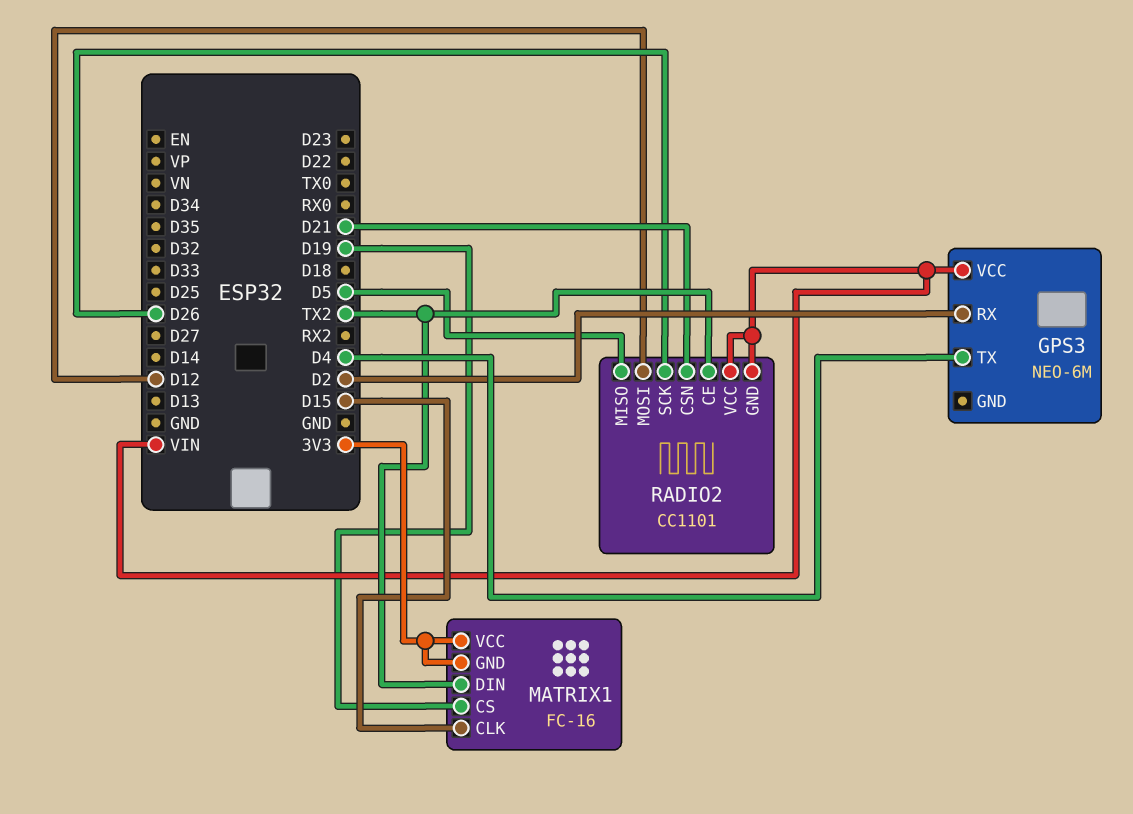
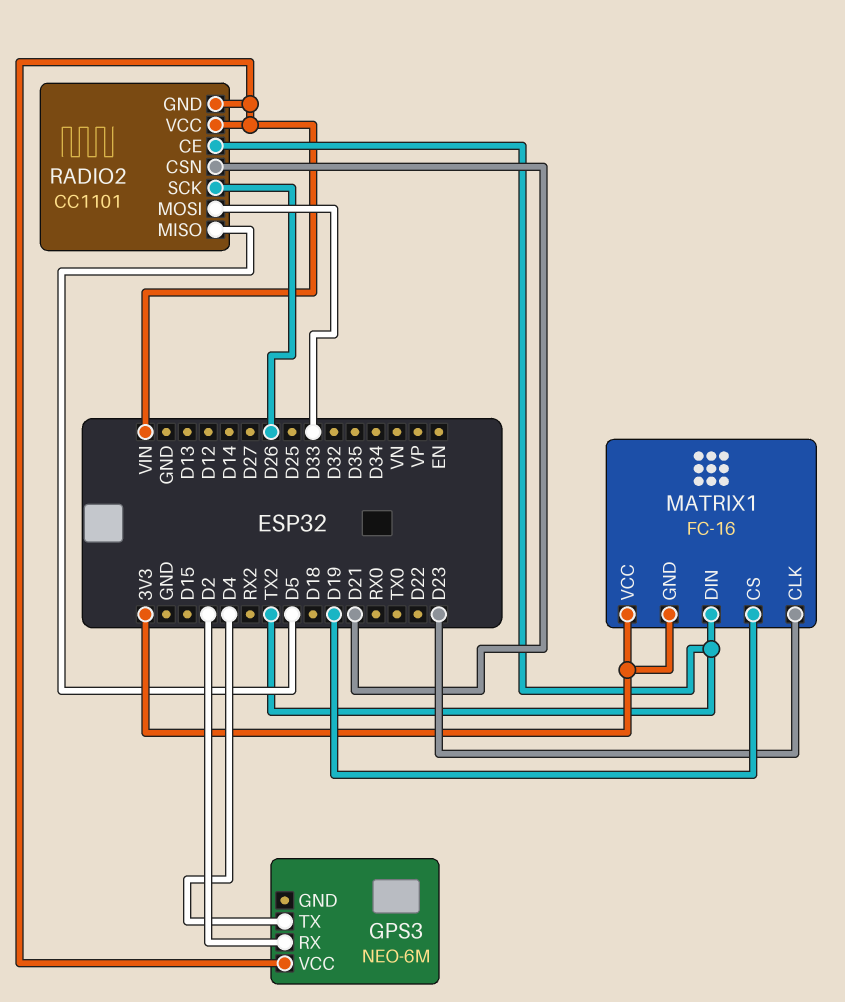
MATRIX1 pin CLK: D15 -> D23
RADIO2 pin MOSI: D12 -> D33

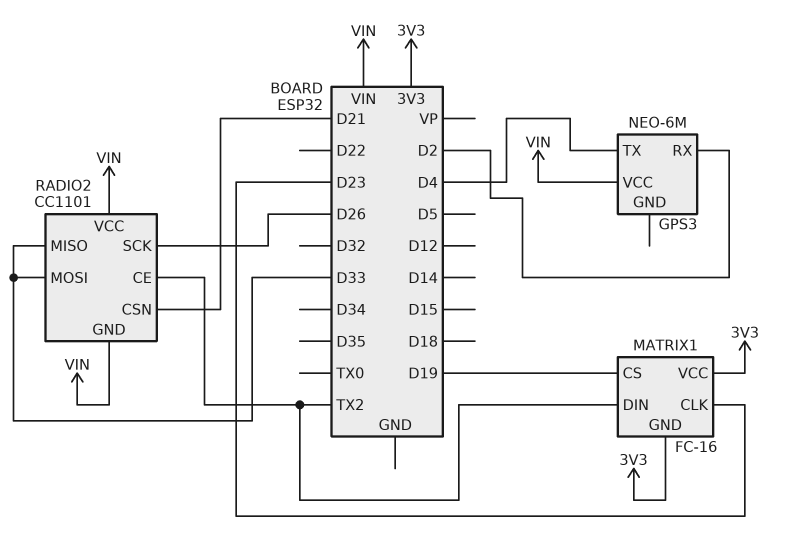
RADIO2 pin MISO: D5 -> D33

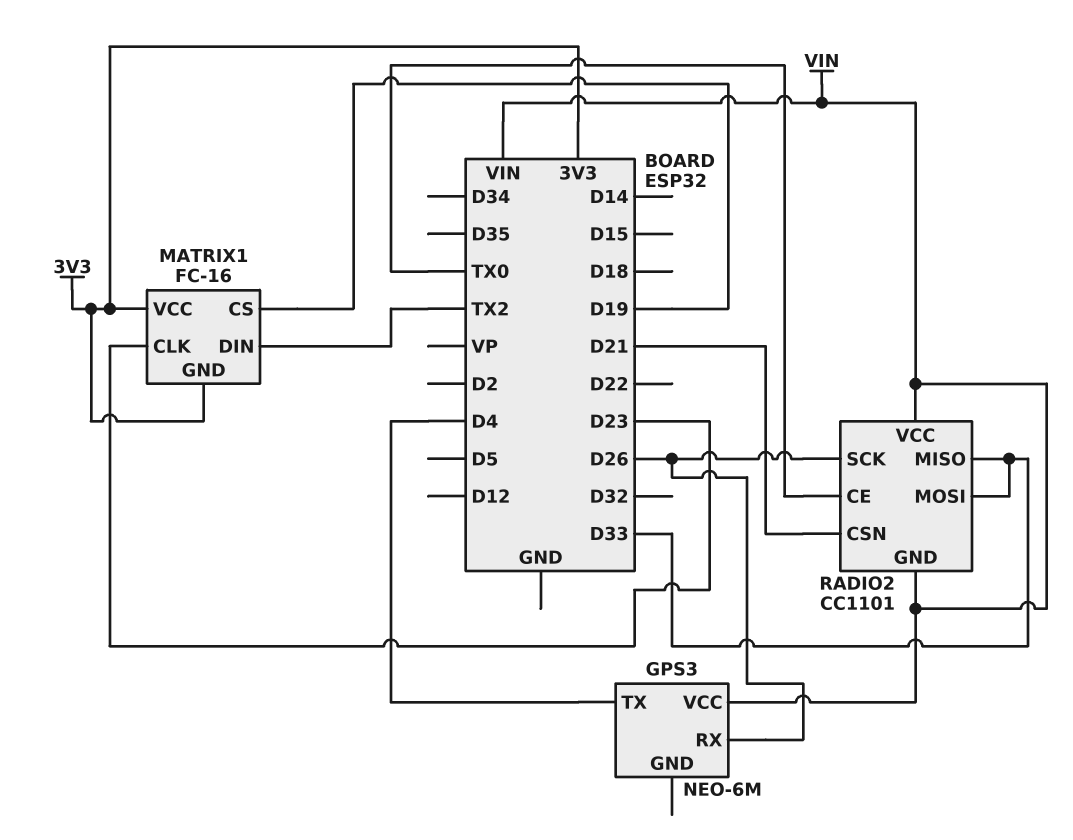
GPS3 pin RX: D2 -> D26
RADIO2 pin CE: TX2 -> TX0

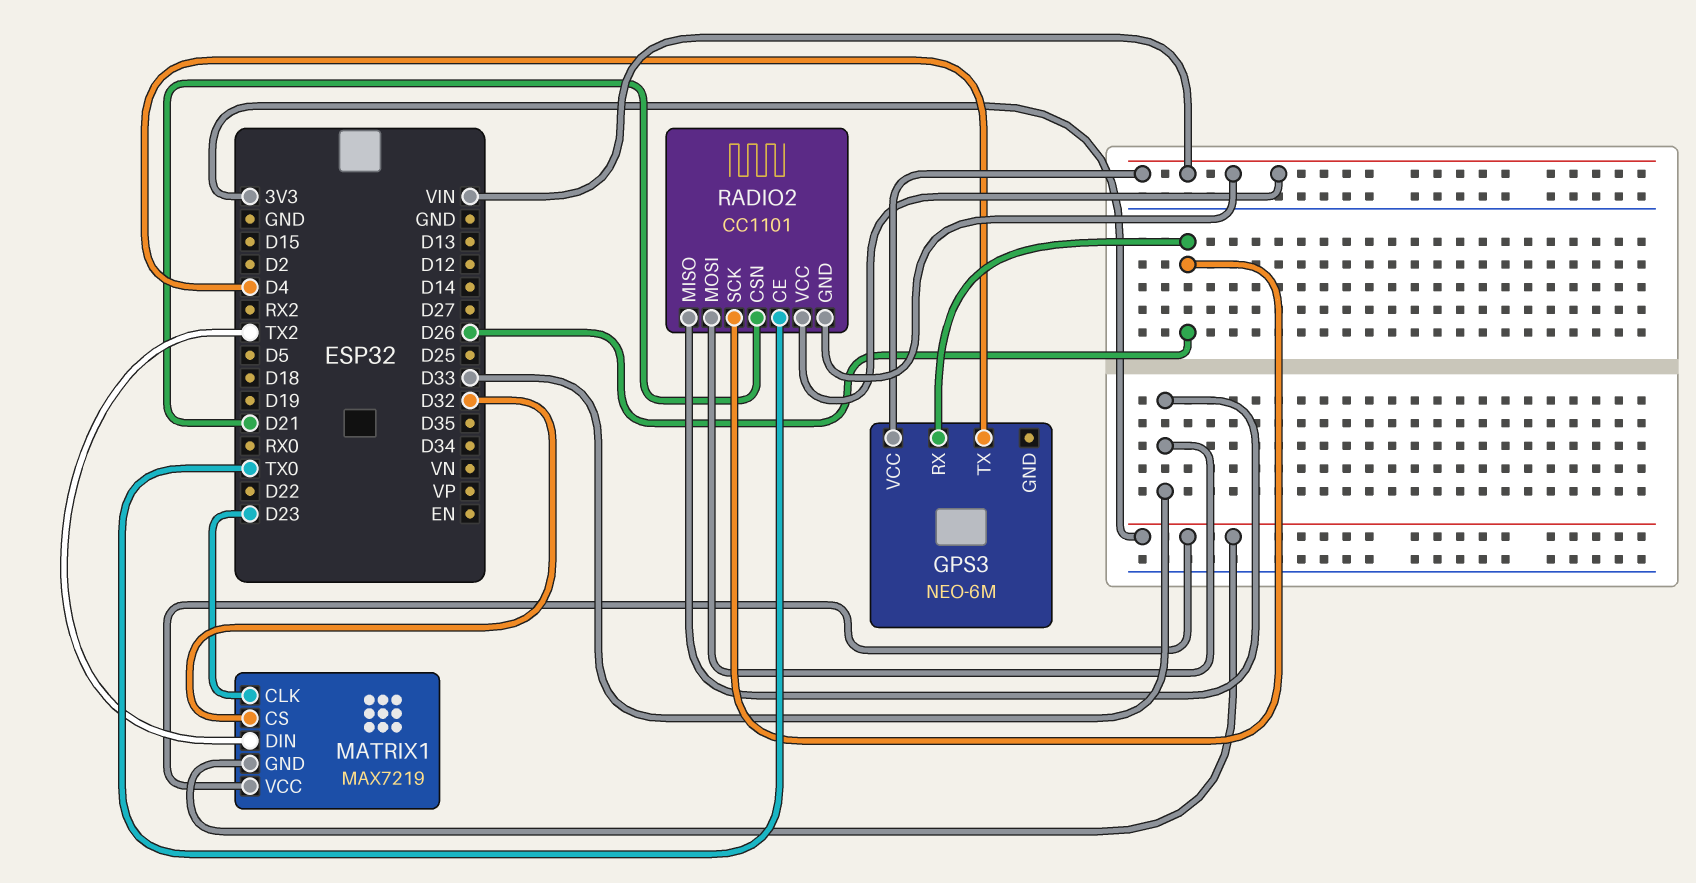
MATRIX1: FC-16 -> MAX7219
MATRIX1 pin CS: D19 -> D32

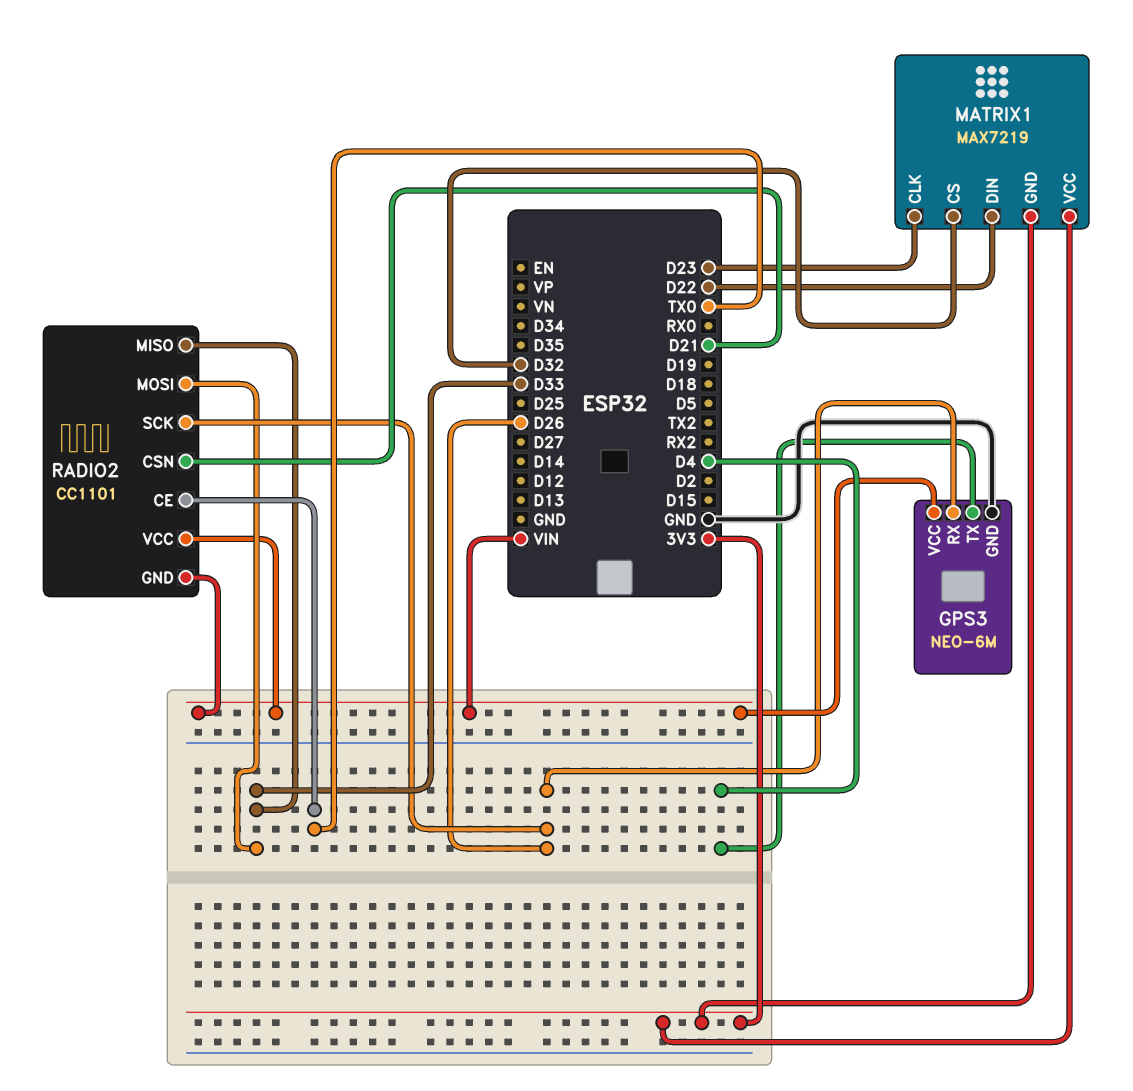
GPS3 pin GND: none -> GND
MATRIX1 pin DIN: TX2 -> D22

